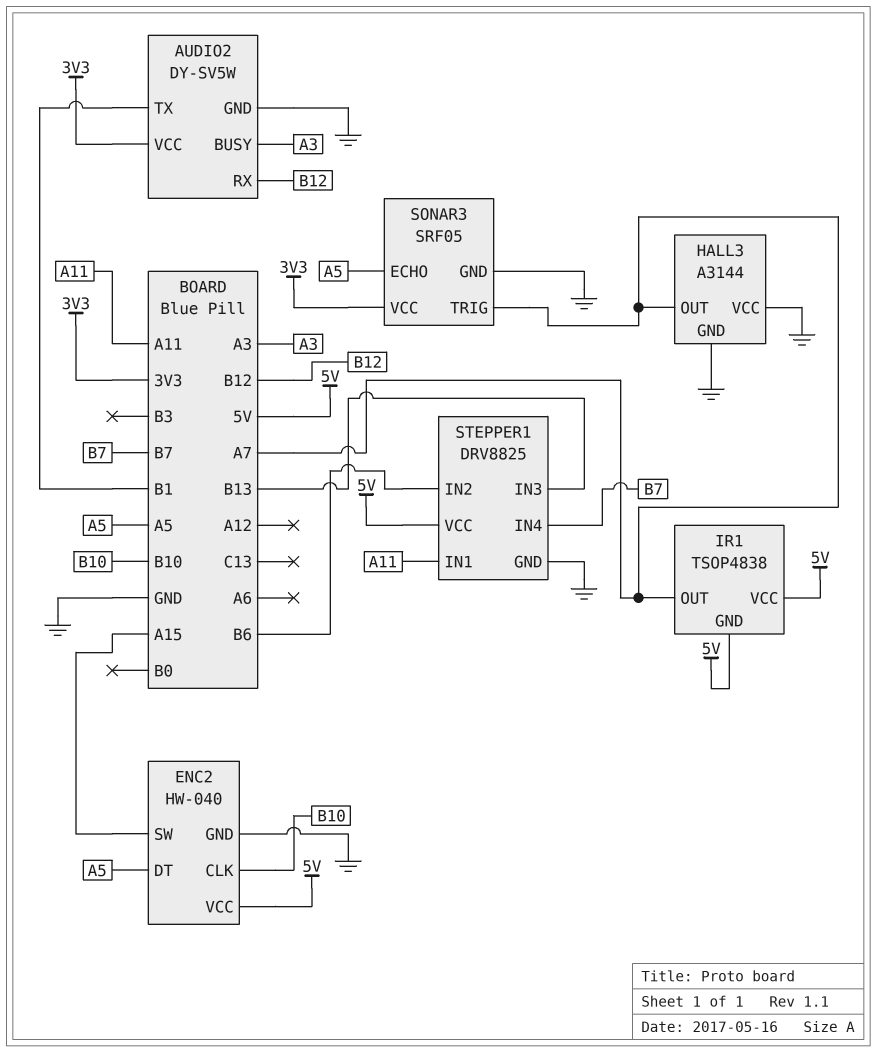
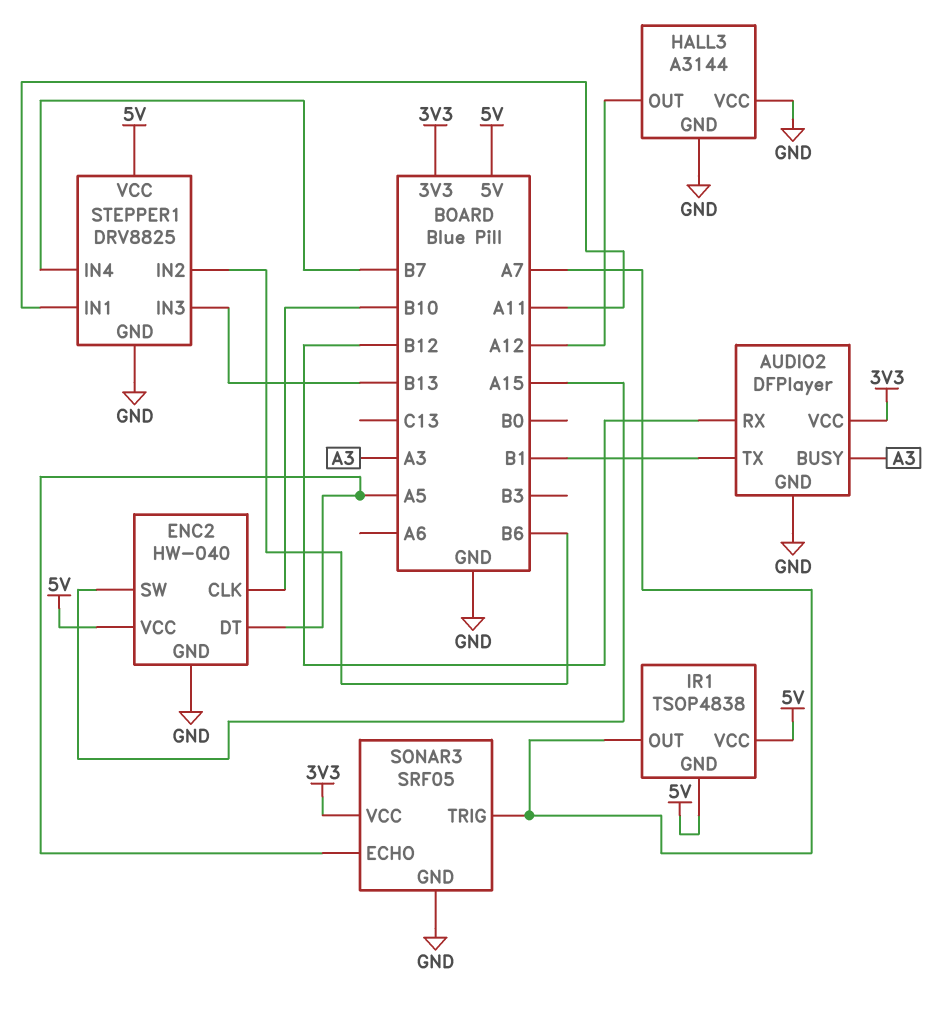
AUDIO2: DY-SV5W -> DFPlayer
HALL3 pin OUT: A7 -> A12

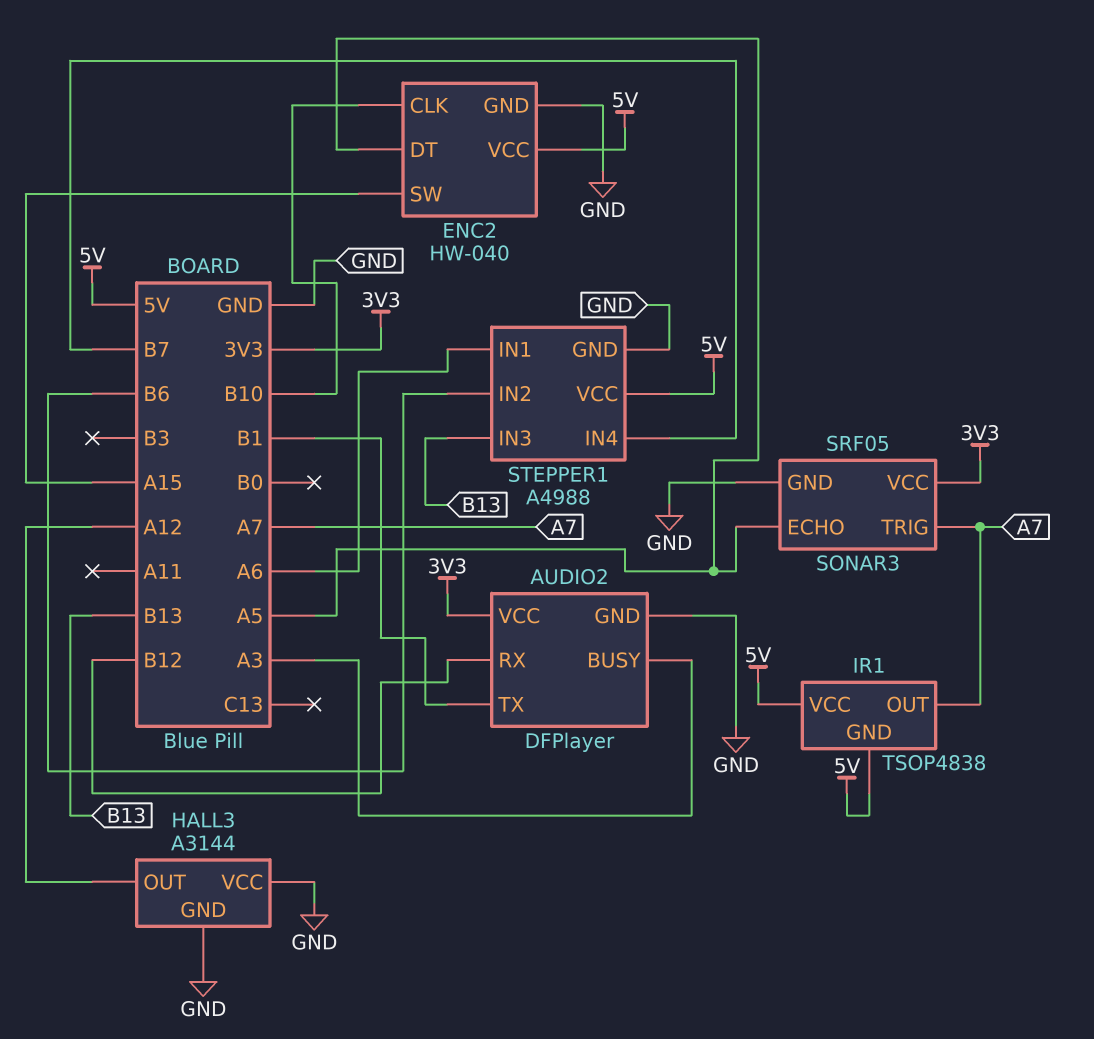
STEPPER1: DRV8825 -> A4988
STEPPER1 pin IN1: A11 -> A6

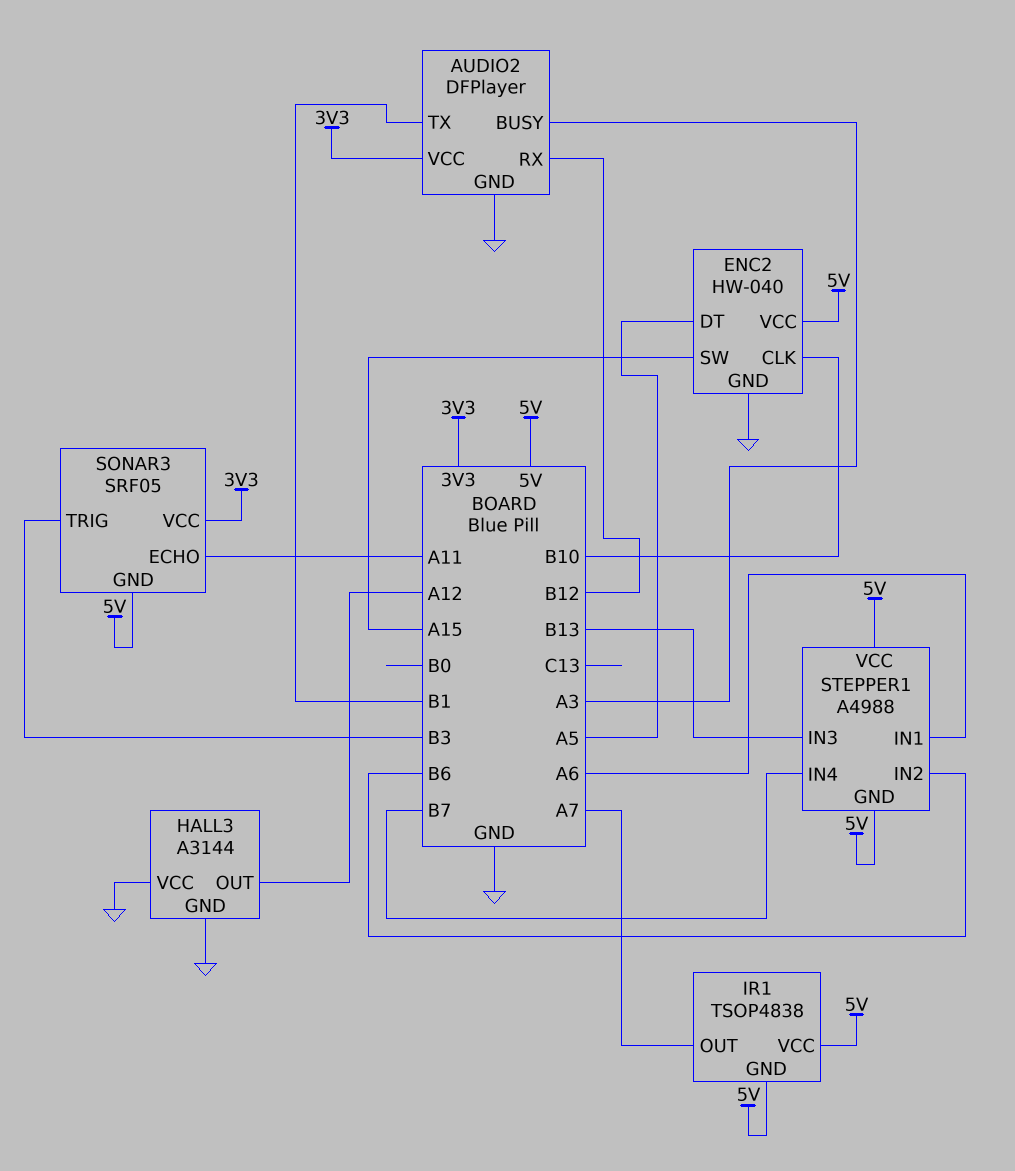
SONAR3 pin ECHO: A5 -> A11
SONAR3 pin GND: GND -> 5V
SONAR3 pin TRIG: A7 -> B3
STEPPER1 pin GND: GND -> 5V

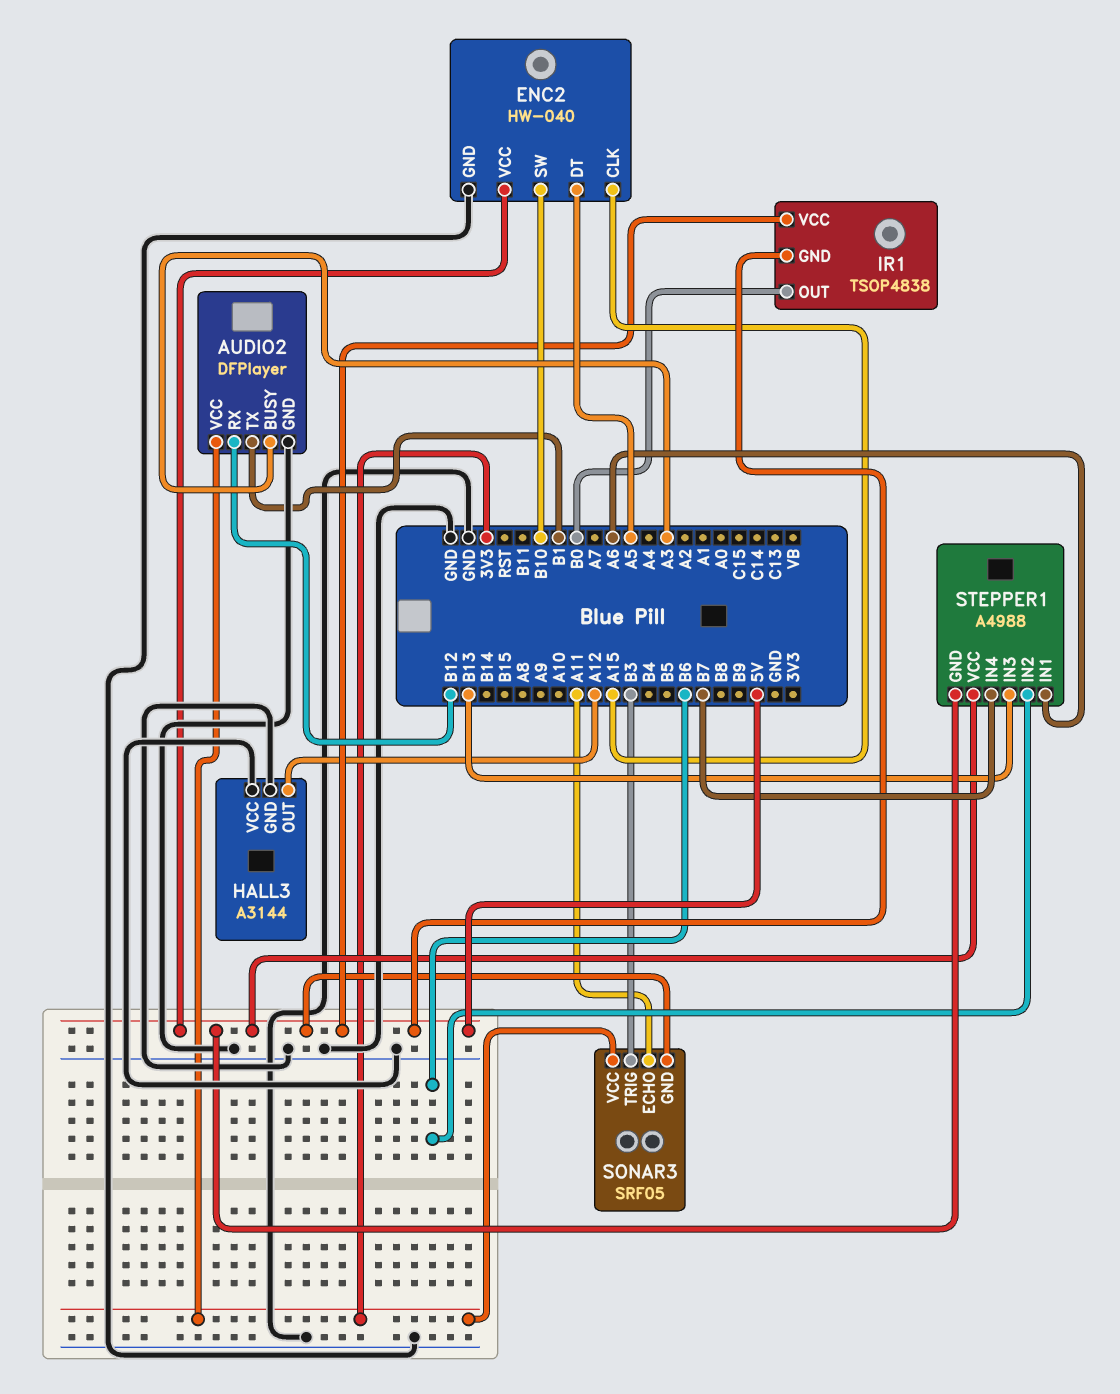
ENC2 pin CLK: B10 -> A15
ENC2 pin SW: A15 -> B10
IR1 pin OUT: A7 -> B0

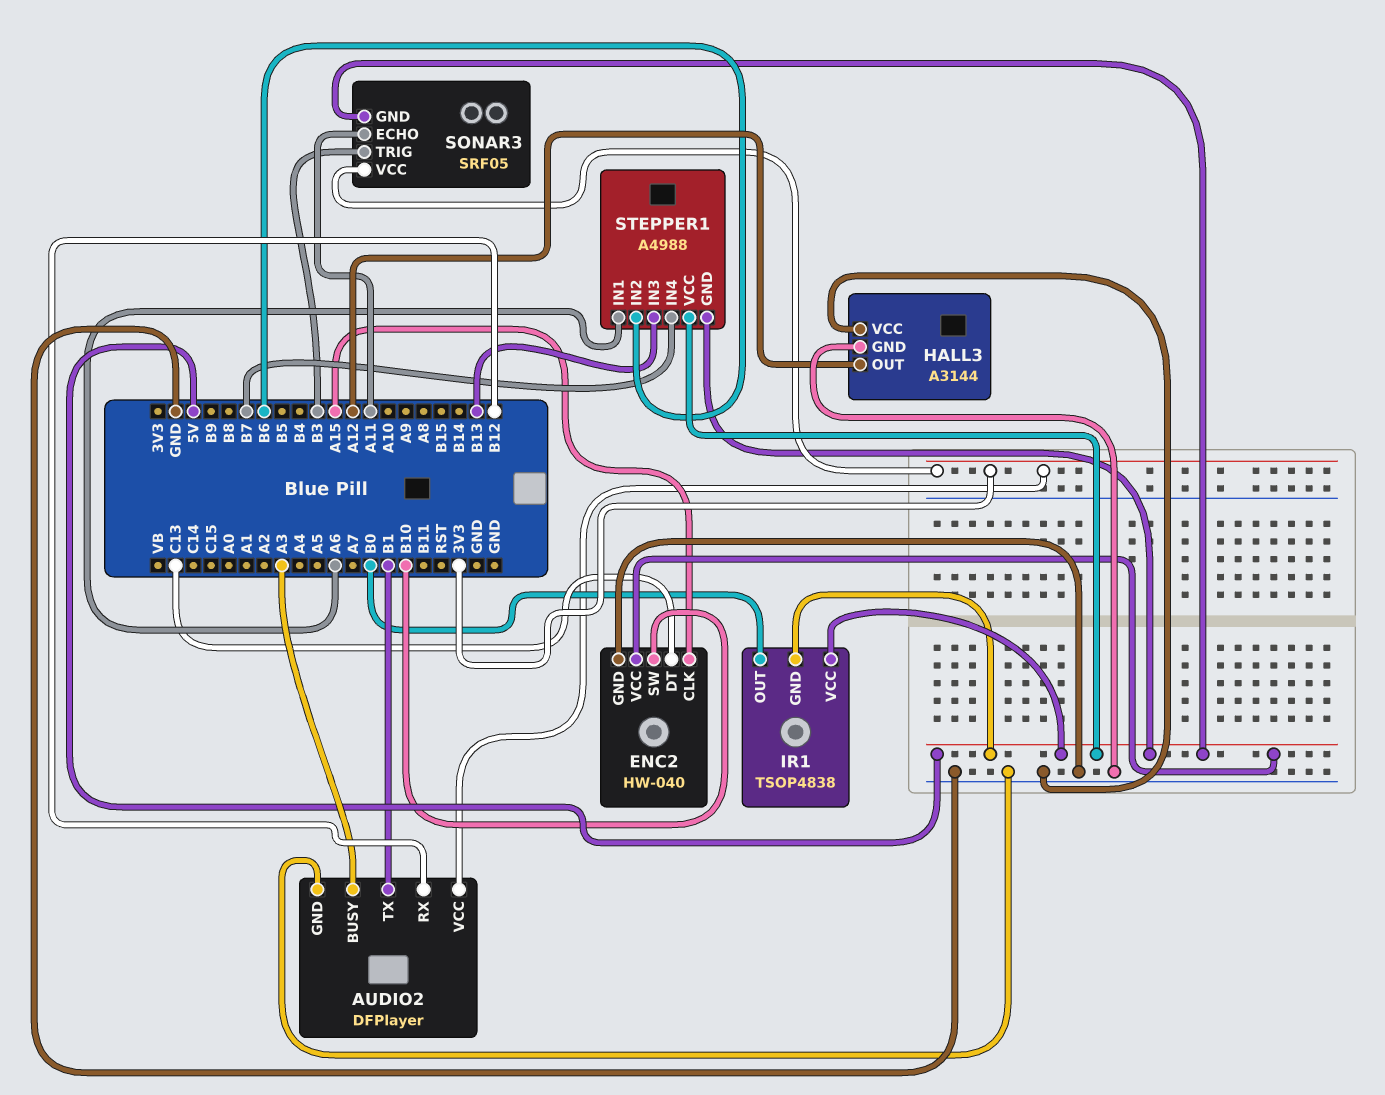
ENC2 pin DT: A5 -> C13

